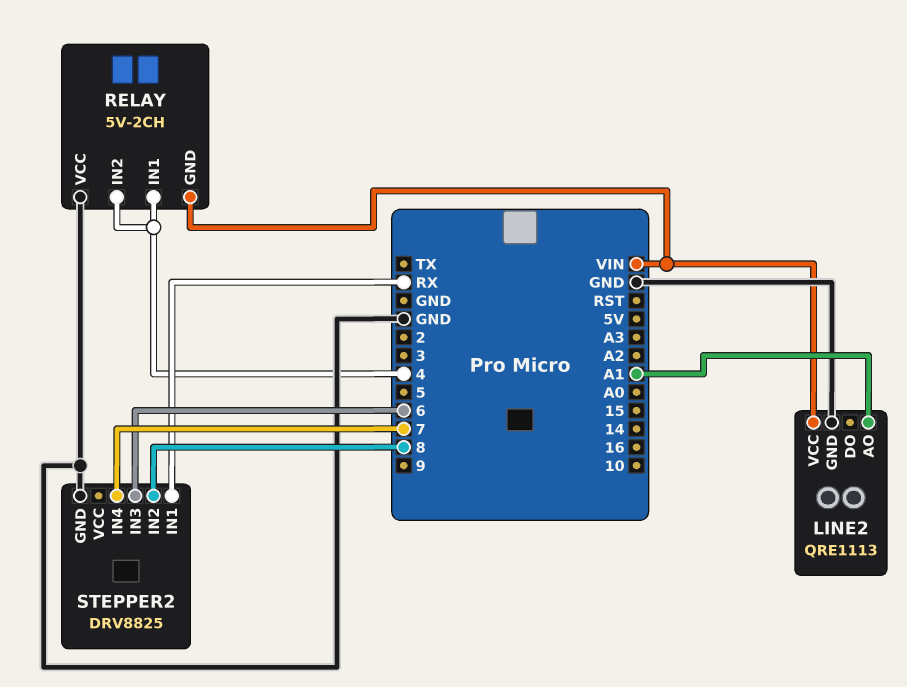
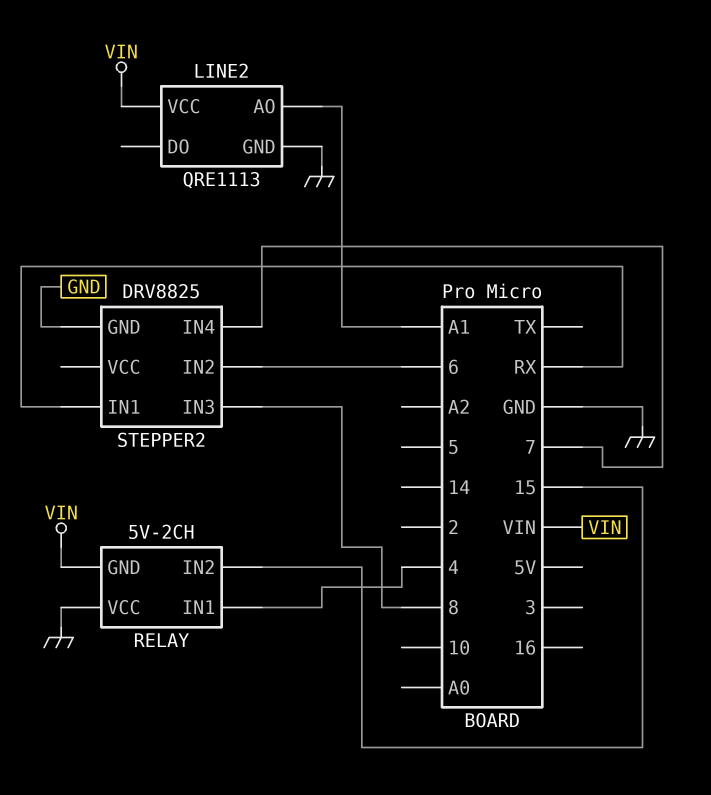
RELAY pin IN2: 4 -> 15
STEPPER2 pin IN2: 8 -> 6
STEPPER2 pin IN3: 6 -> 8

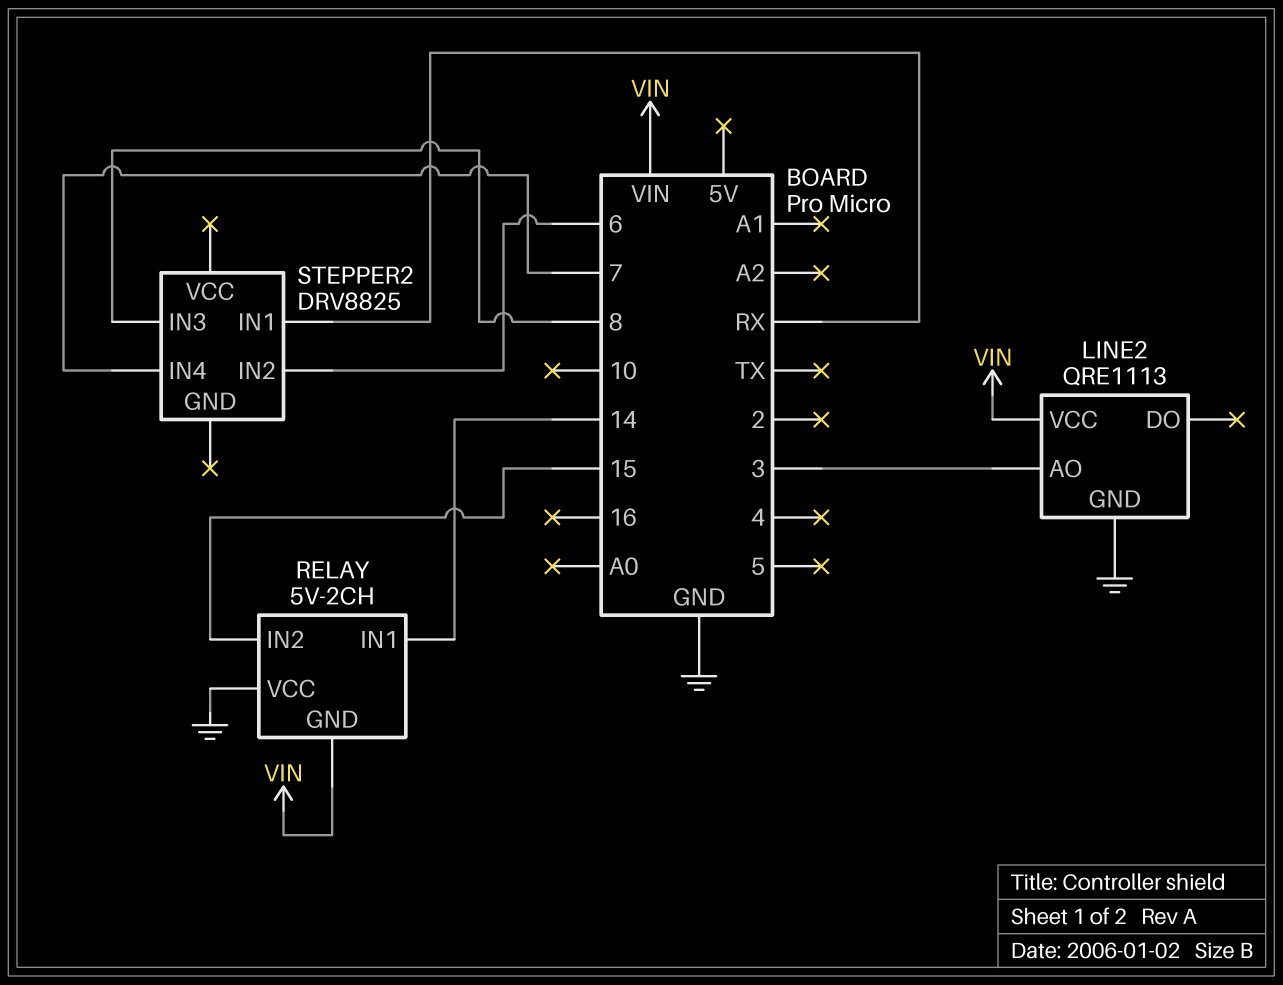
LINE2 pin AO: A1 -> 3
RELAY pin IN1: 4 -> 14
STEPPER2 pin GND: GND -> none

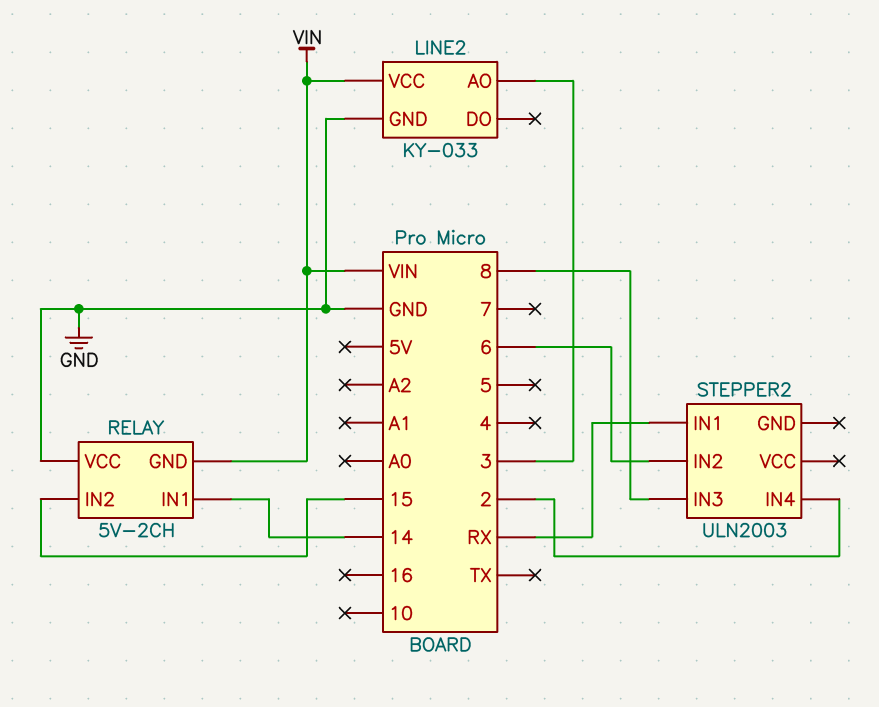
LINE2: QRE1113 -> KY-033
STEPPER2: DRV8825 -> ULN2003
STEPPER2 pin IN4: 7 -> 2

